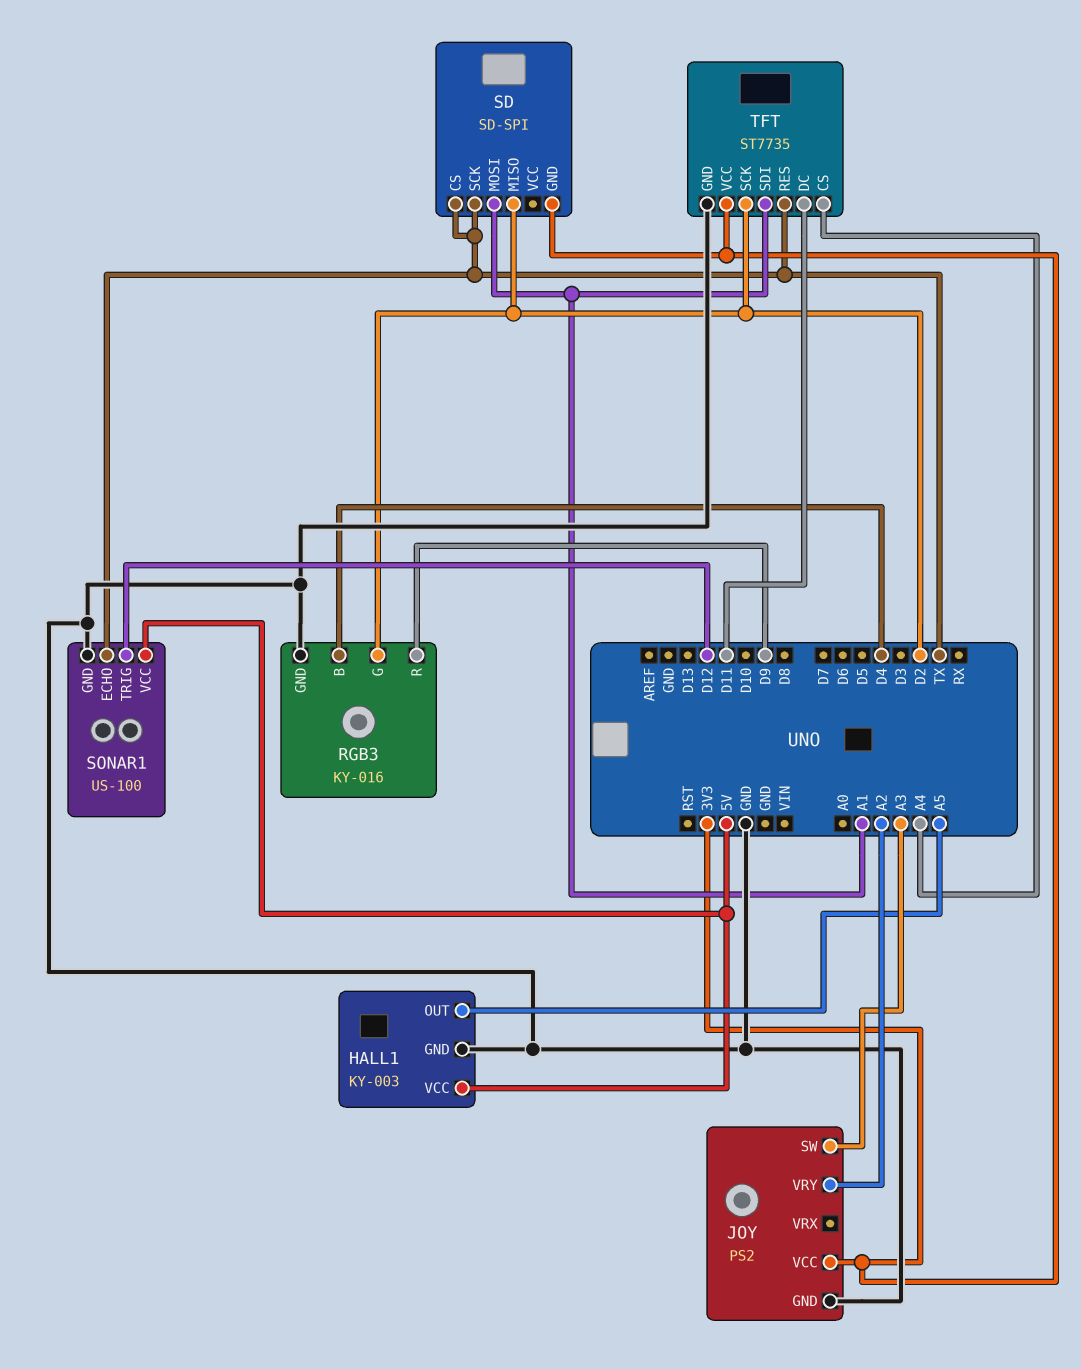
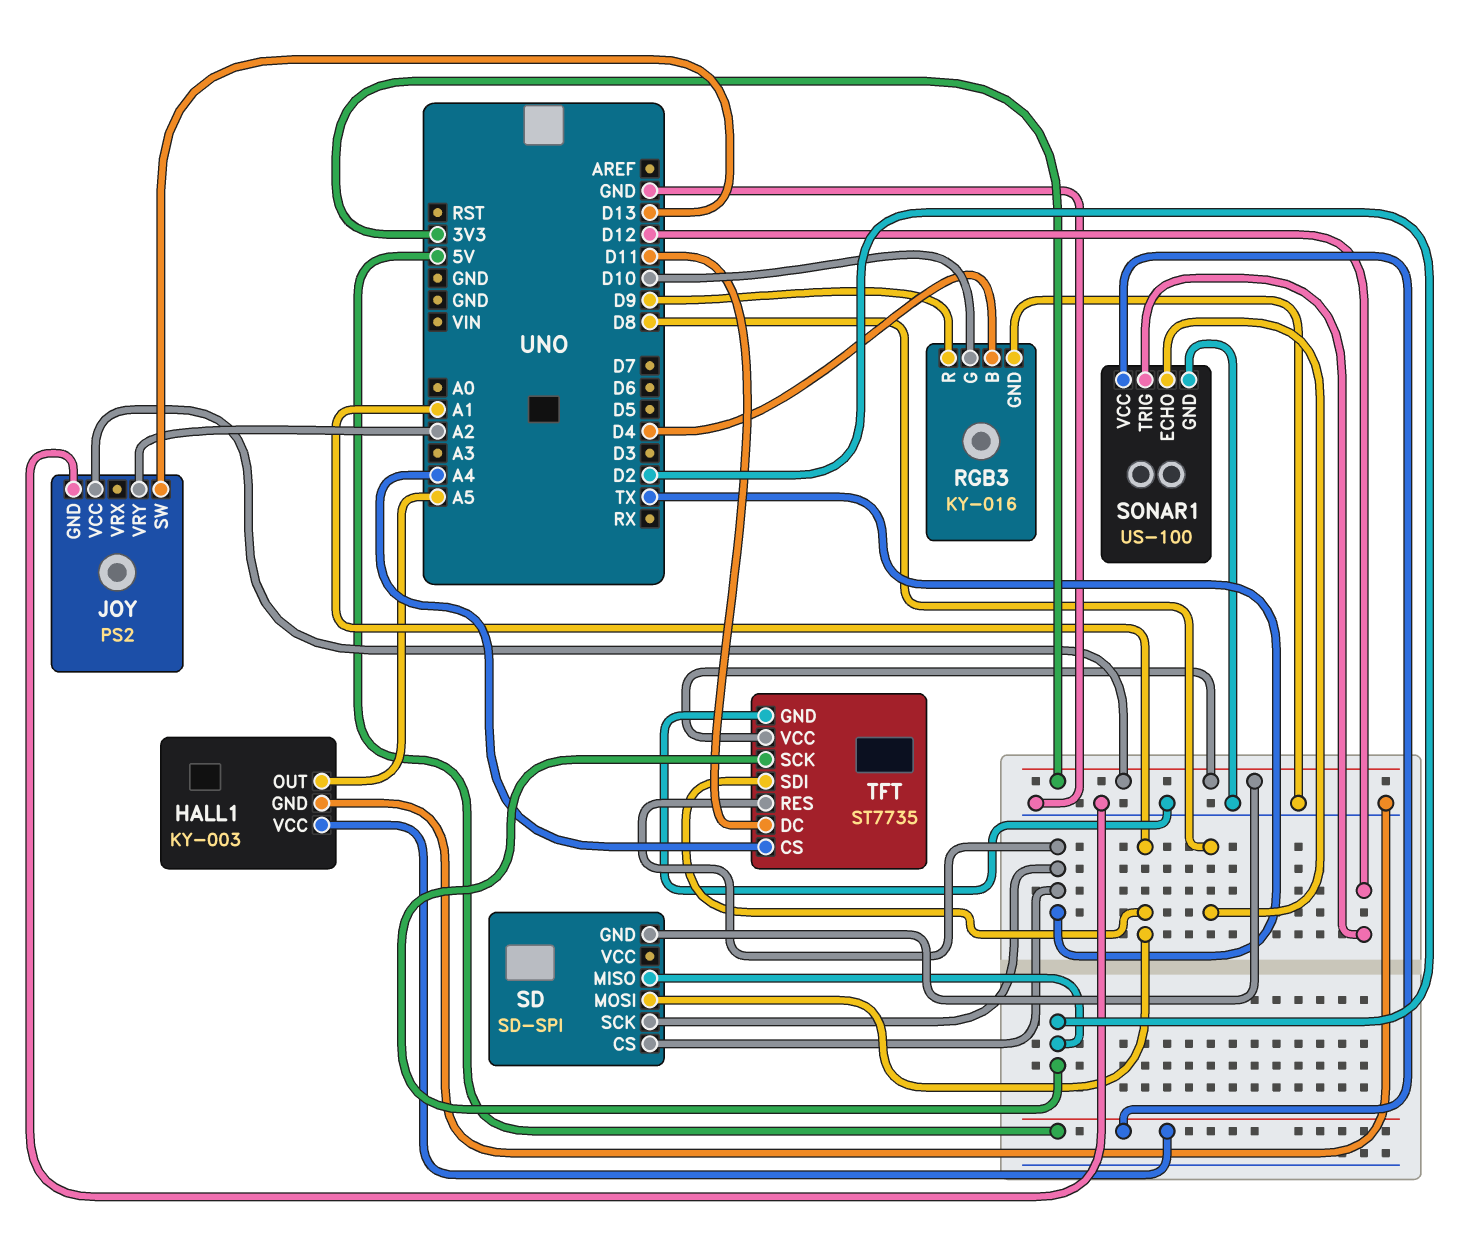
JOY pin SW: A3 -> D13
RGB3 pin G: D2 -> D10
SONAR1 pin ECHO: TX -> D8

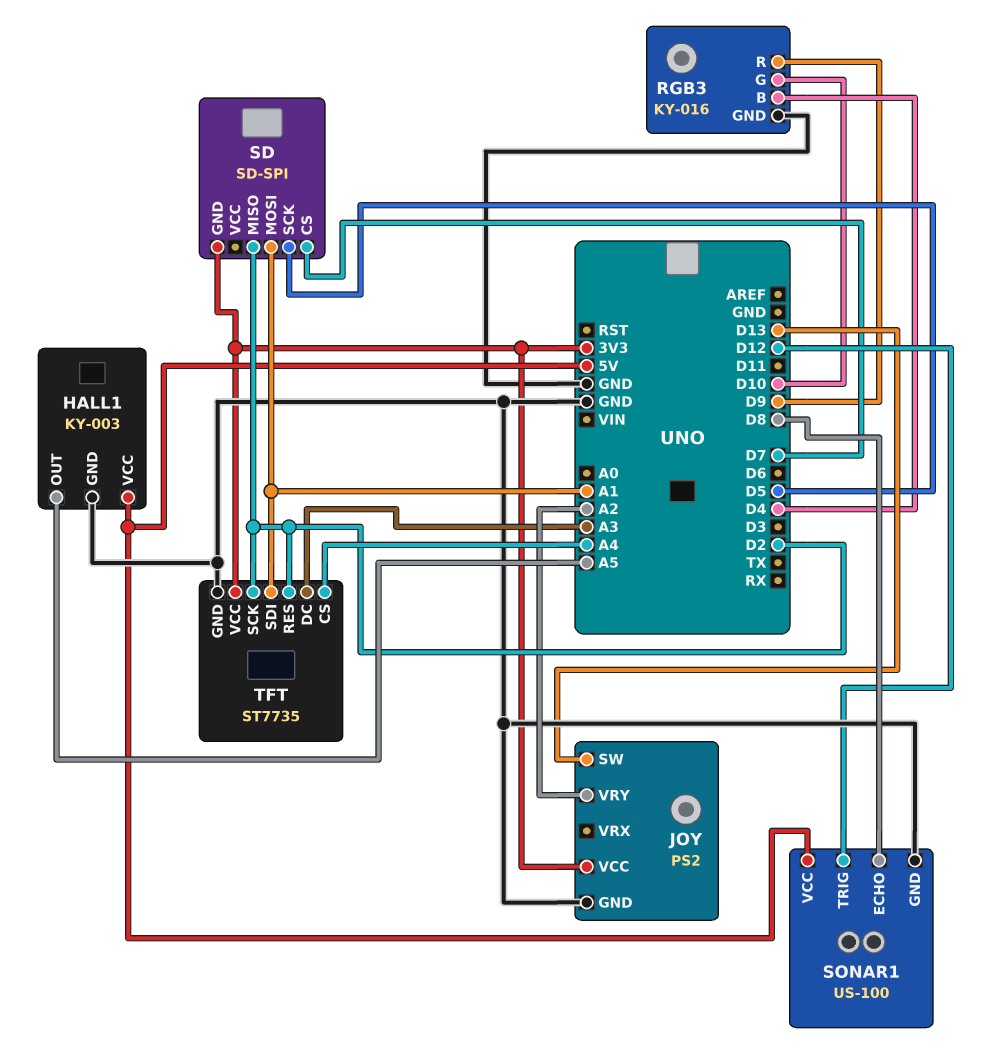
SD pin CS: TX -> D7
SD pin SCK: TX -> D5
TFT pin DC: D11 -> A3
TFT pin RES: TX -> D2

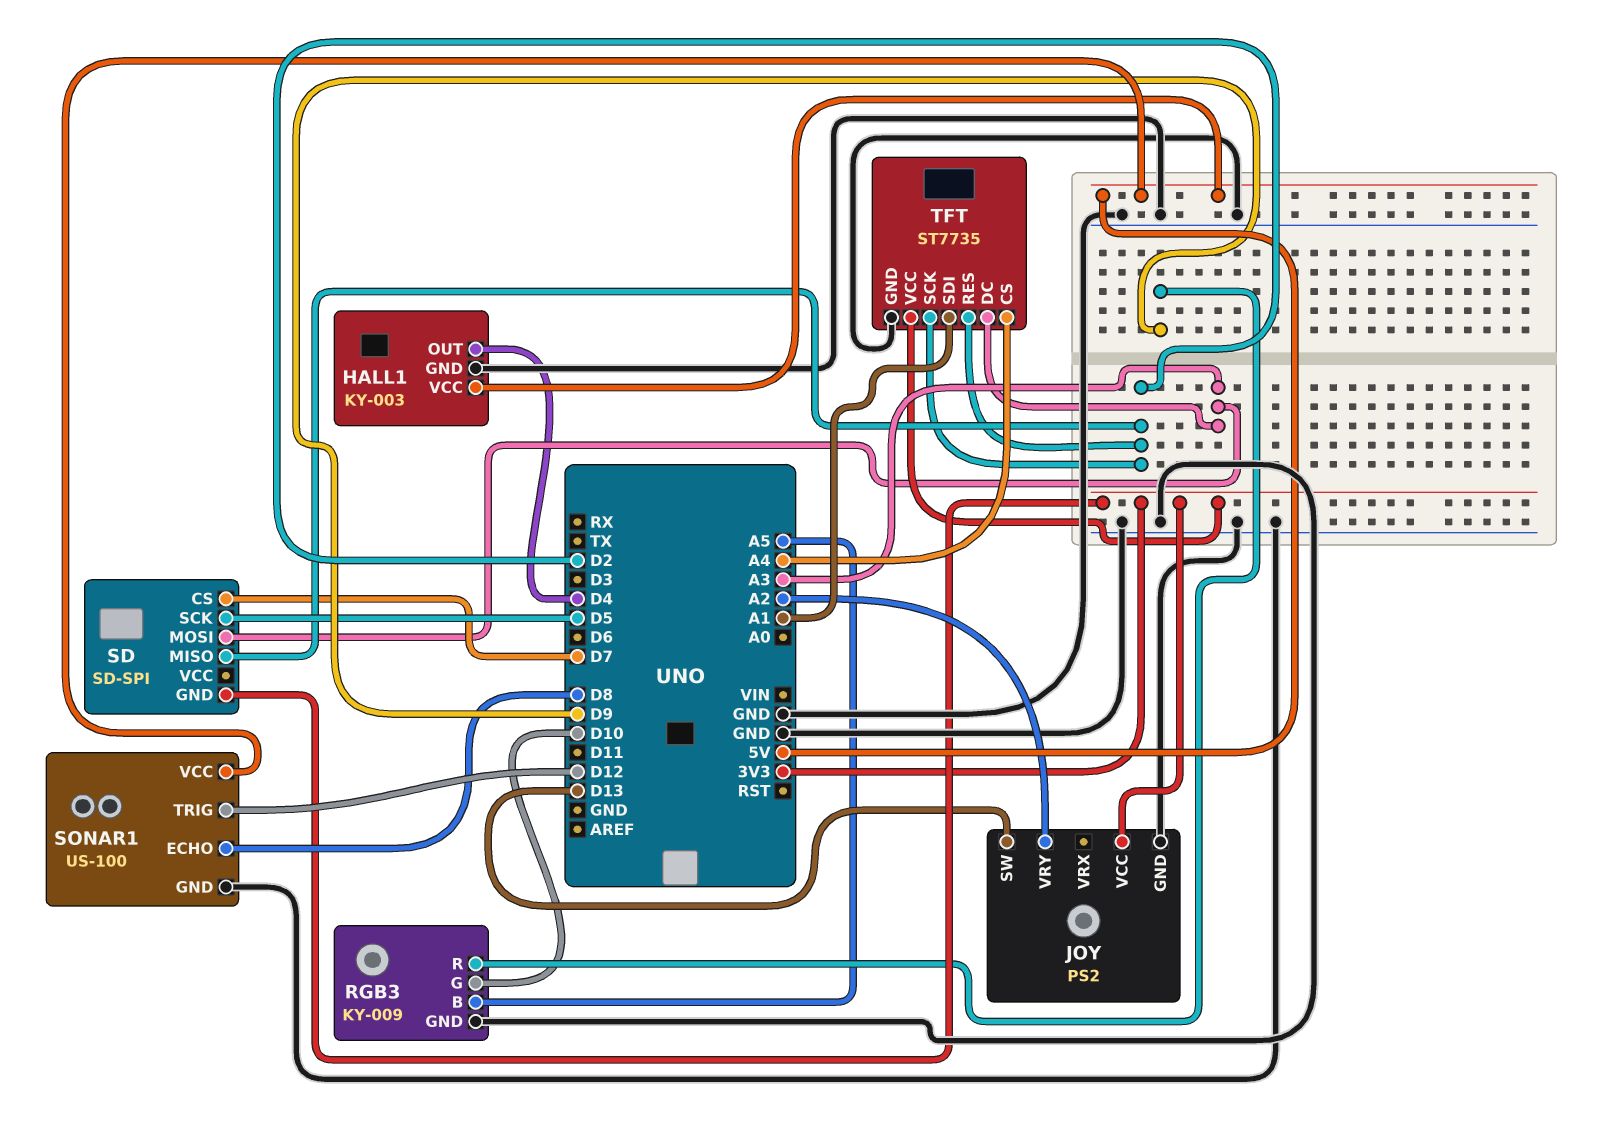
HALL1 pin OUT: A5 -> D4
RGB3: KY-016 -> KY-009
RGB3 pin B: D4 -> A5
SD pin MOSI: A1 -> A3

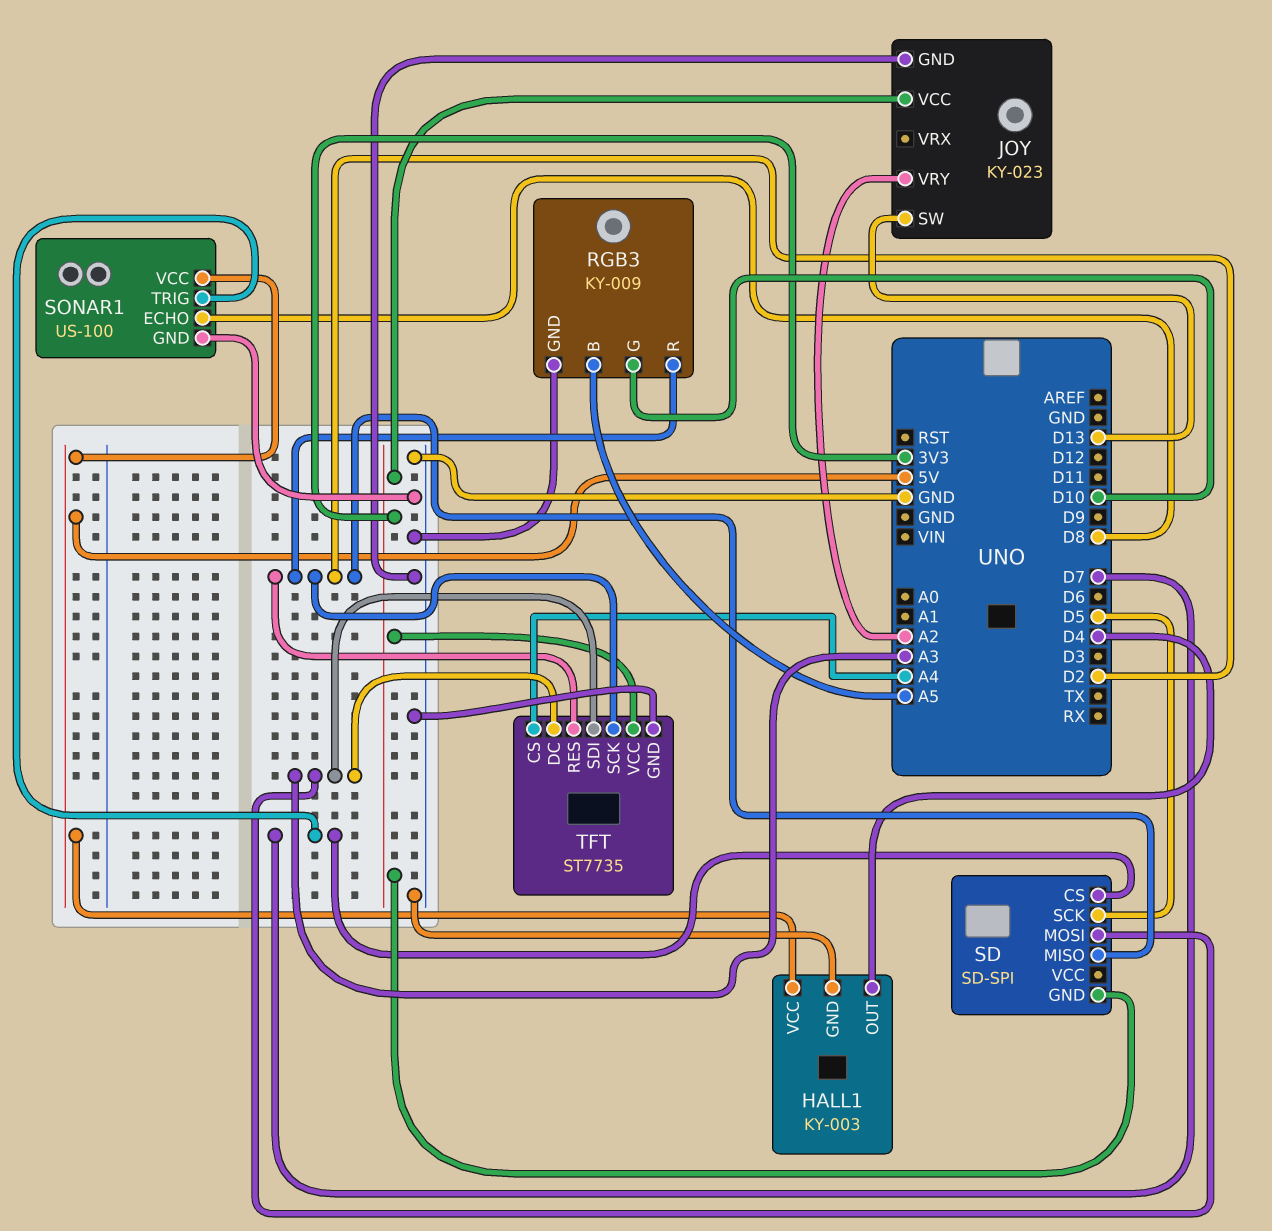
JOY: PS2 -> KY-023
RGB3 pin R: D9 -> D2
SONAR1 pin TRIG: D12 -> D7
TFT pin SDI: A1 -> A3

